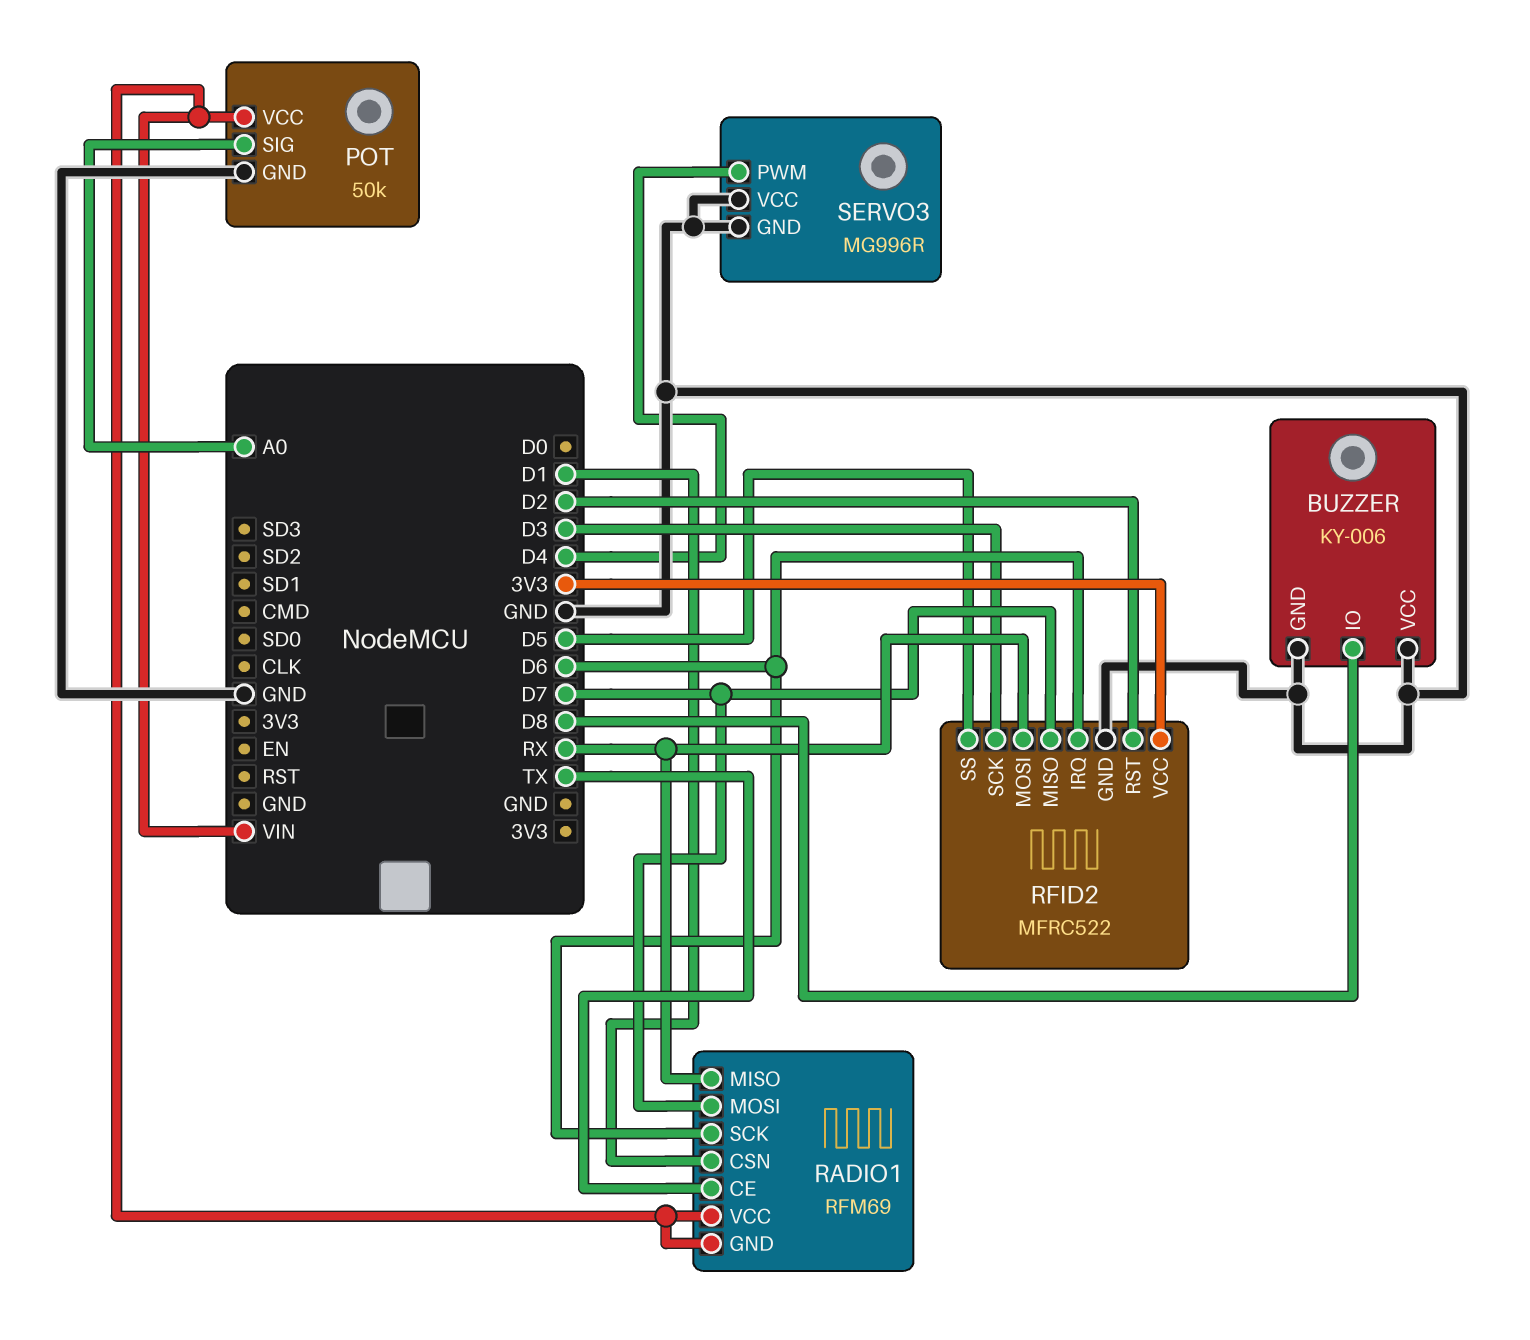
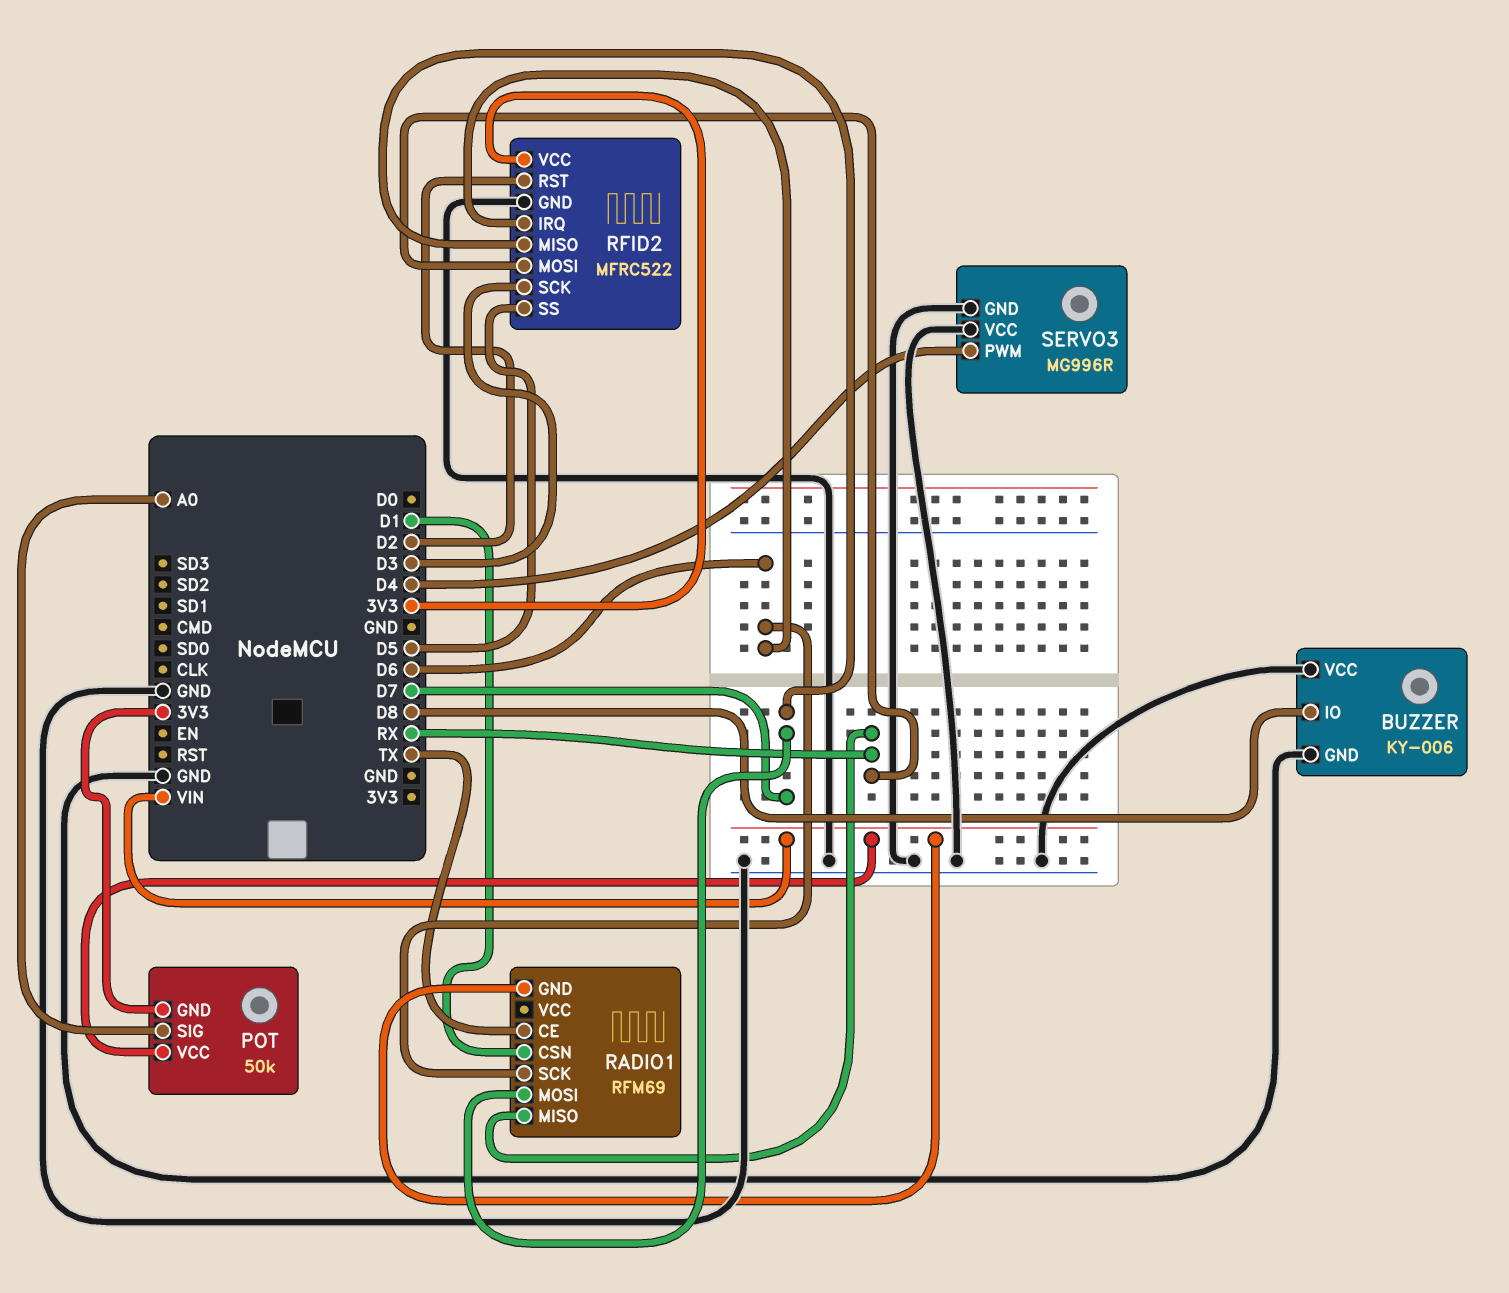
POT pin GND: GND -> 3V3
RADIO1 pin VCC: VIN -> none

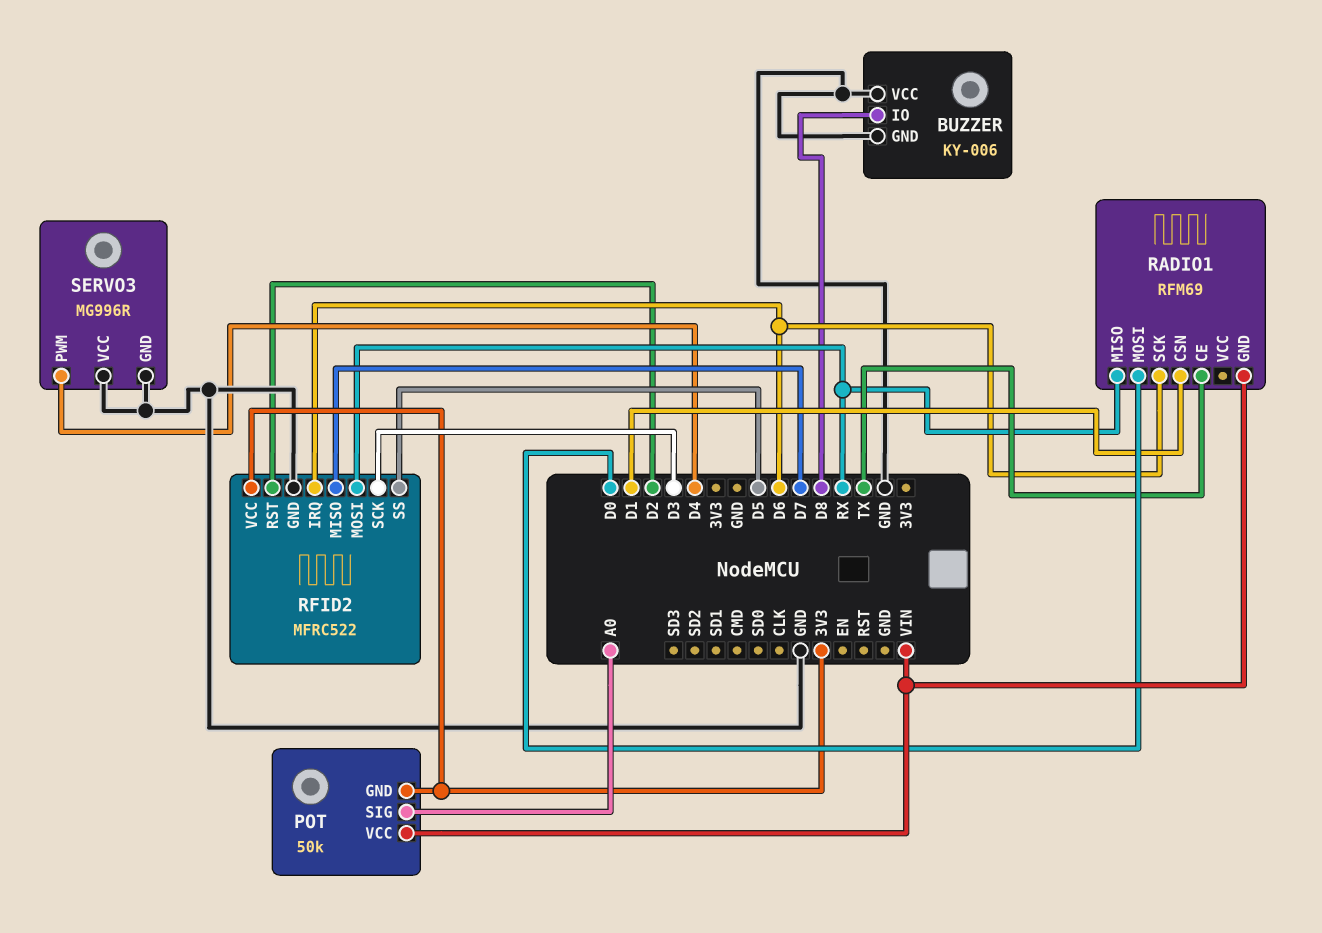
RADIO1 pin MOSI: D7 -> D0

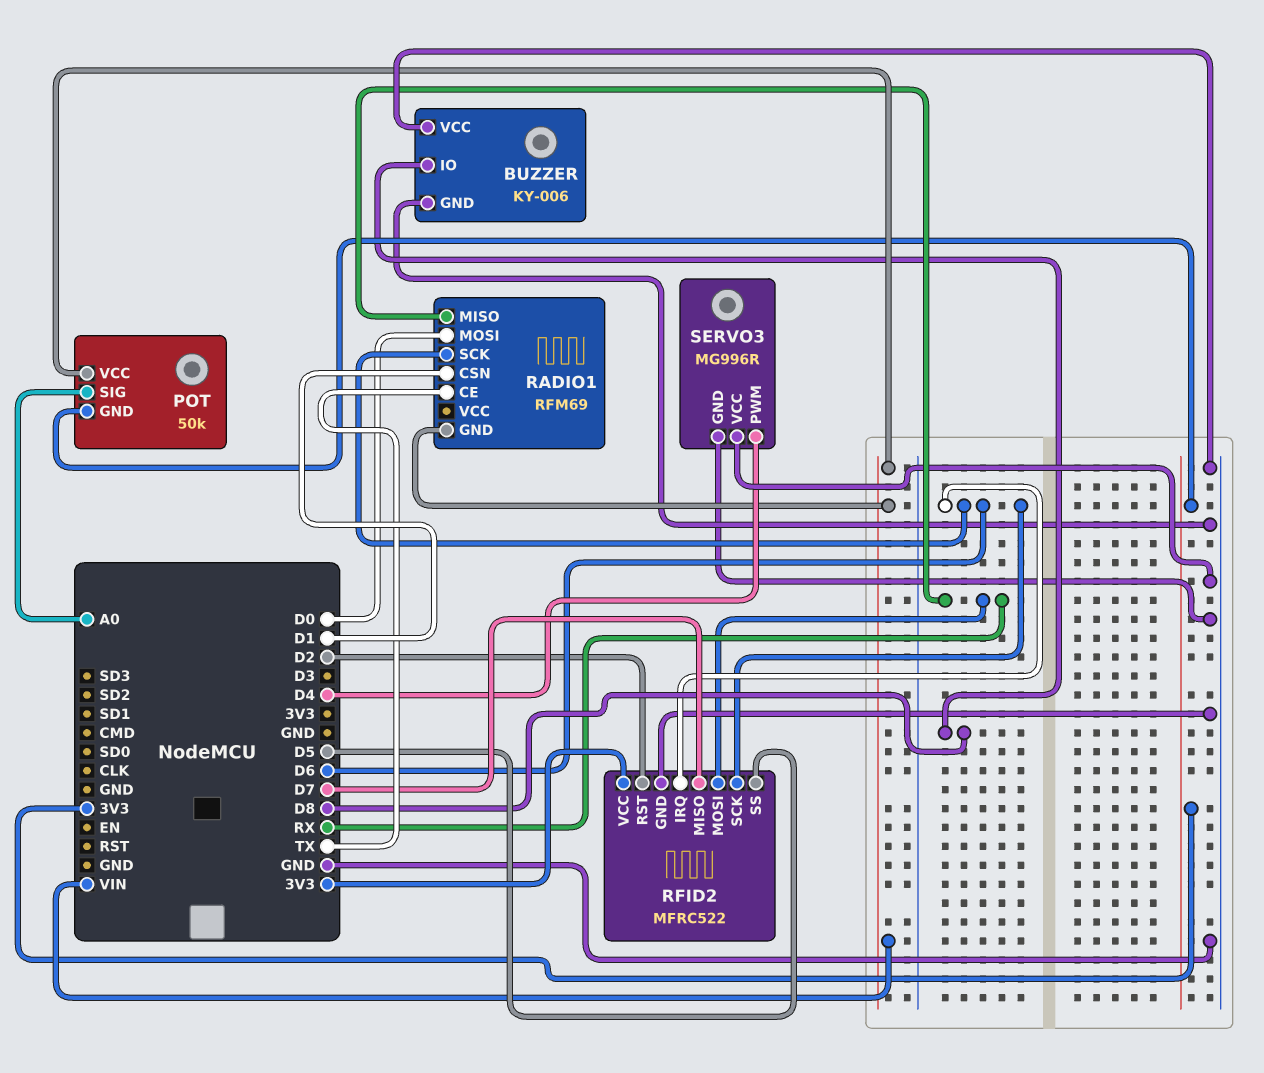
RFID2 pin SCK: D3 -> D6

